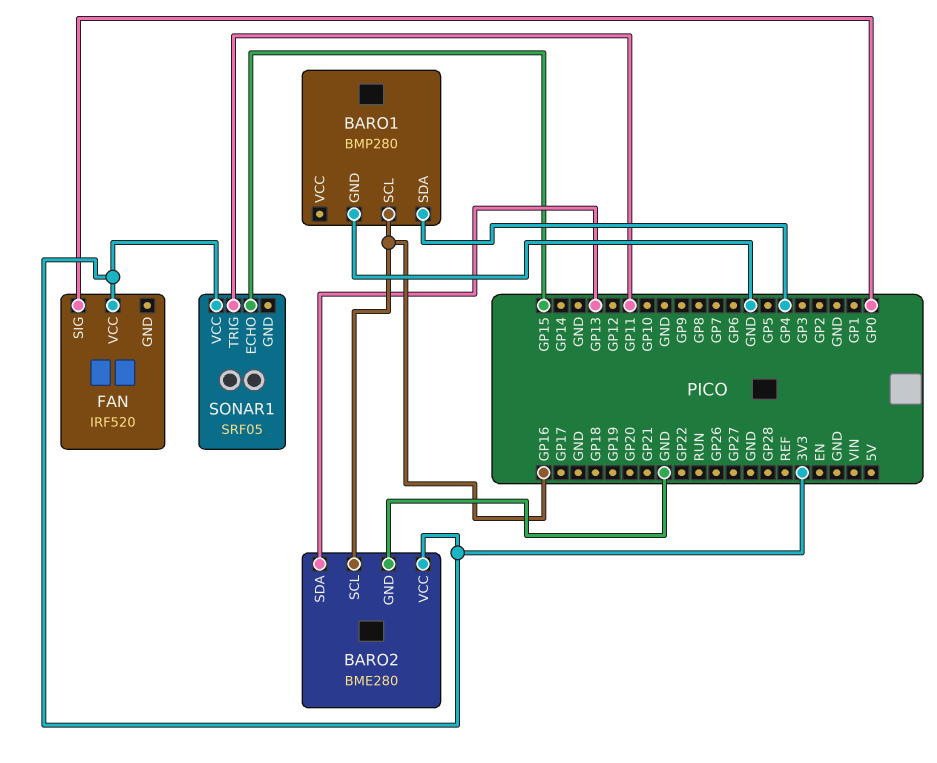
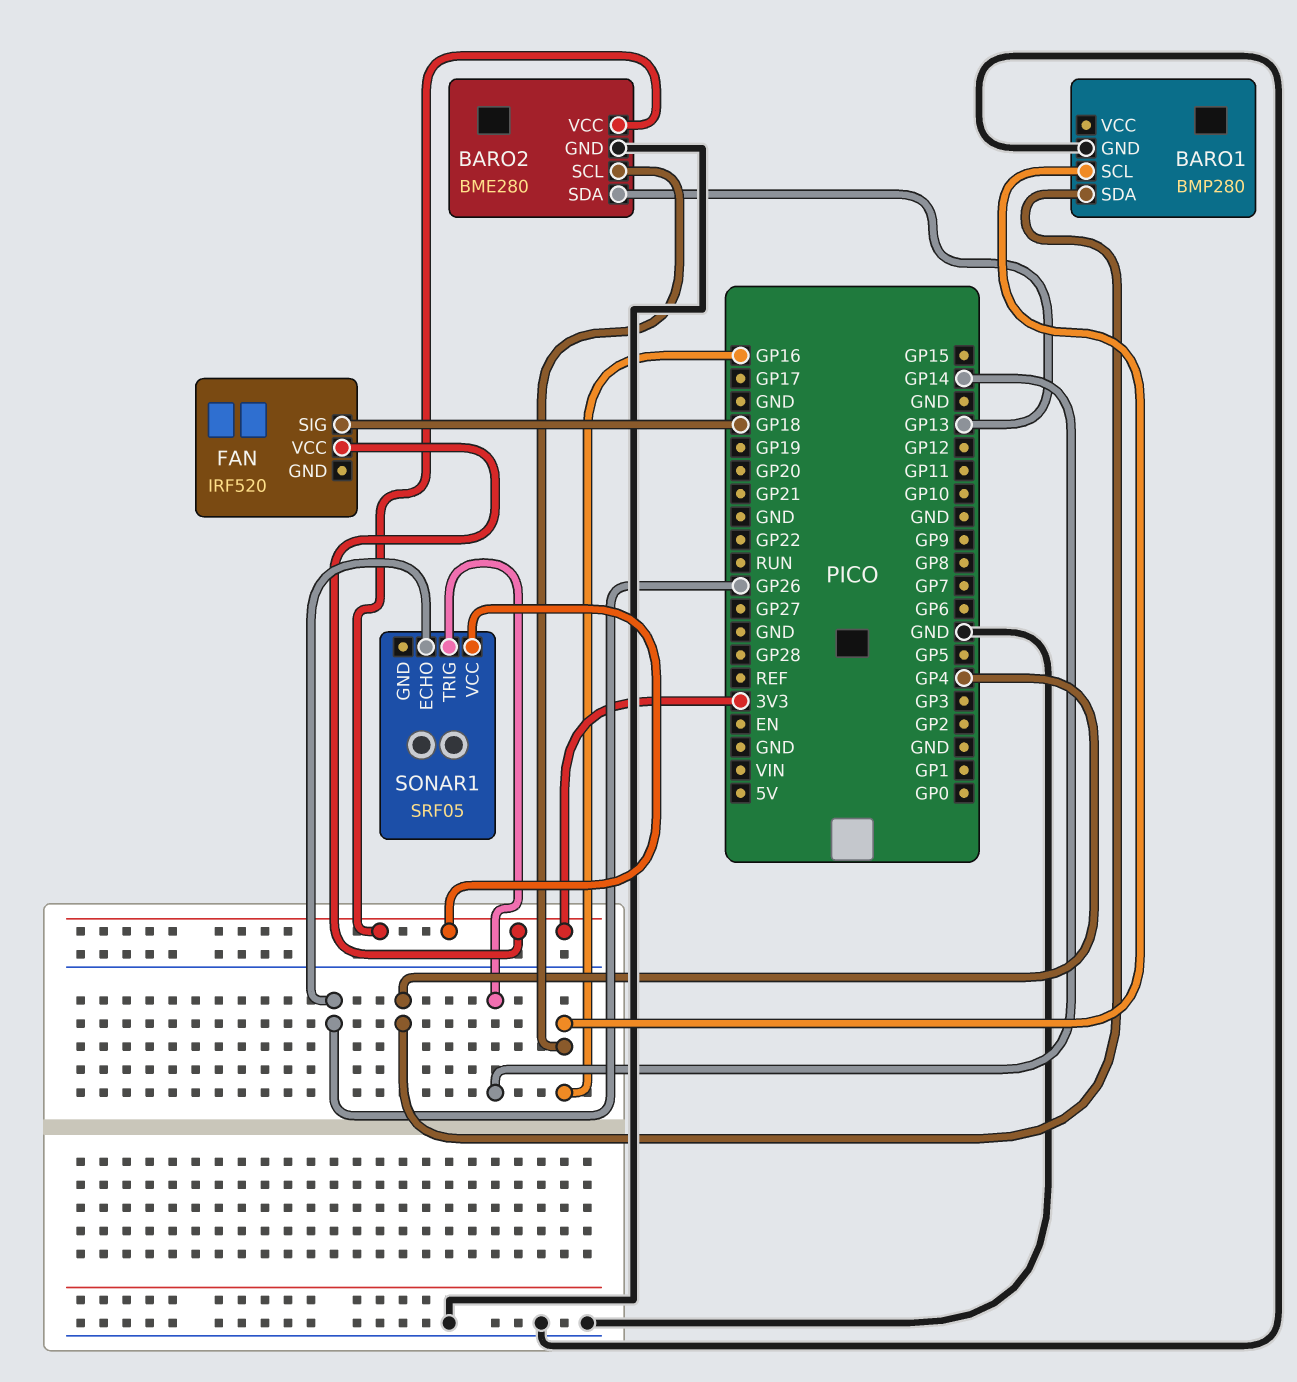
FAN pin SIG: GP0 -> GP18
SONAR1 pin ECHO: GP15 -> GP26
SONAR1 pin TRIG: GP11 -> GP14

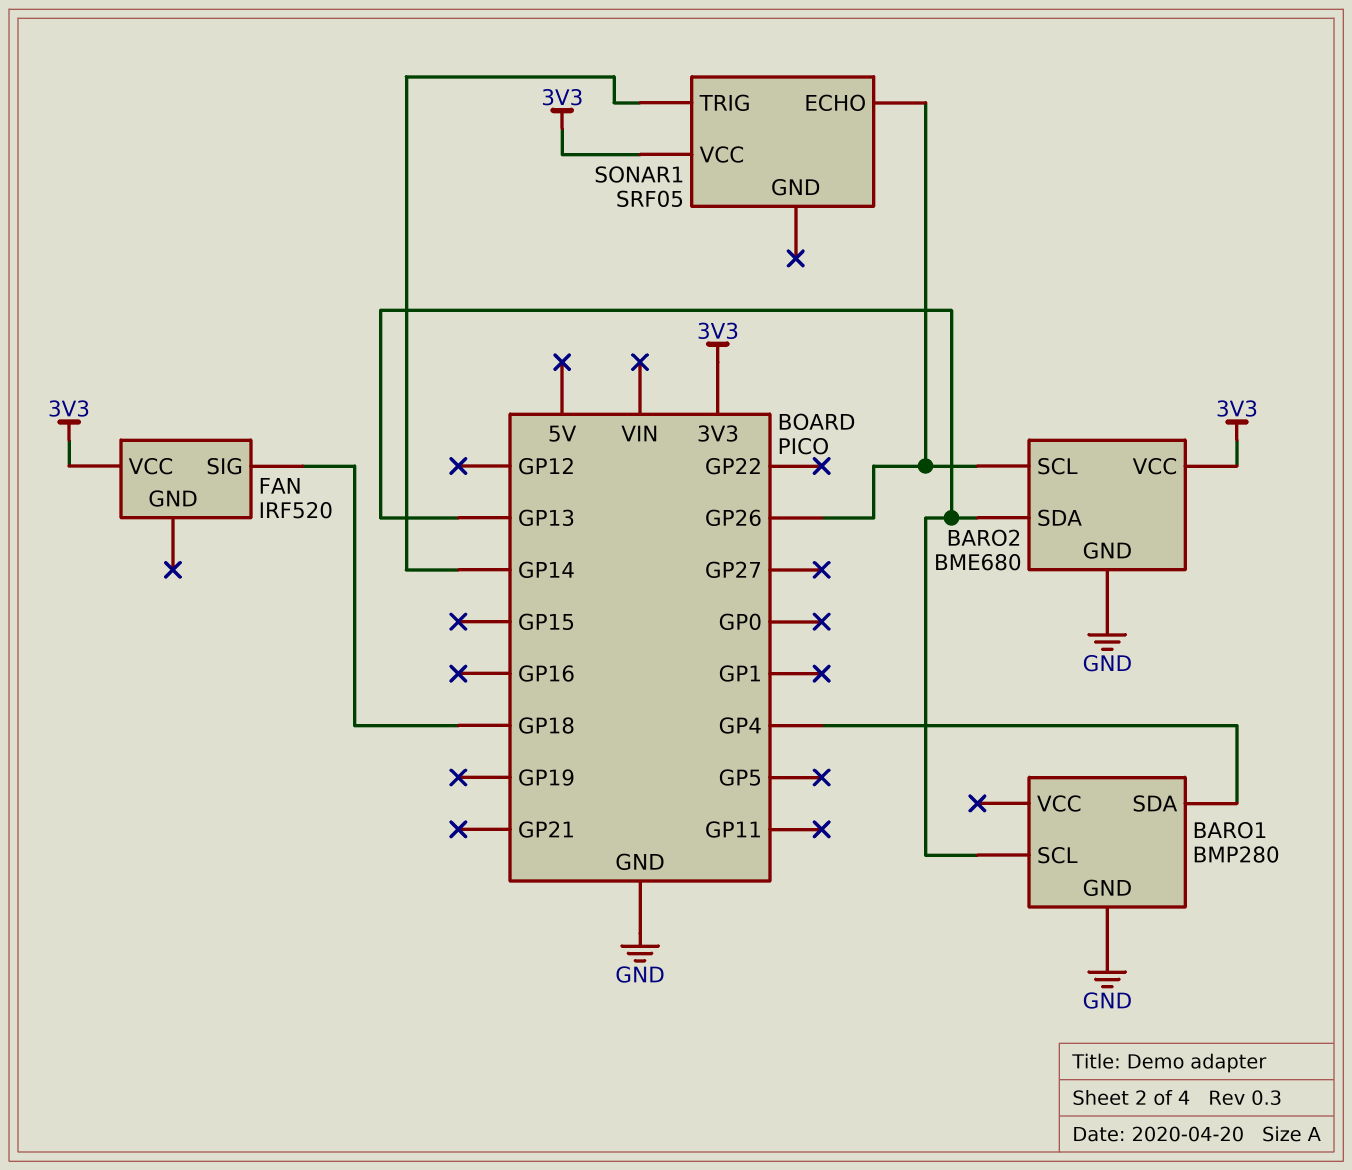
BARO1 pin SCL: GP16 -> GP13
BARO2: BME280 -> BME680
BARO2 pin SCL: GP16 -> GP26

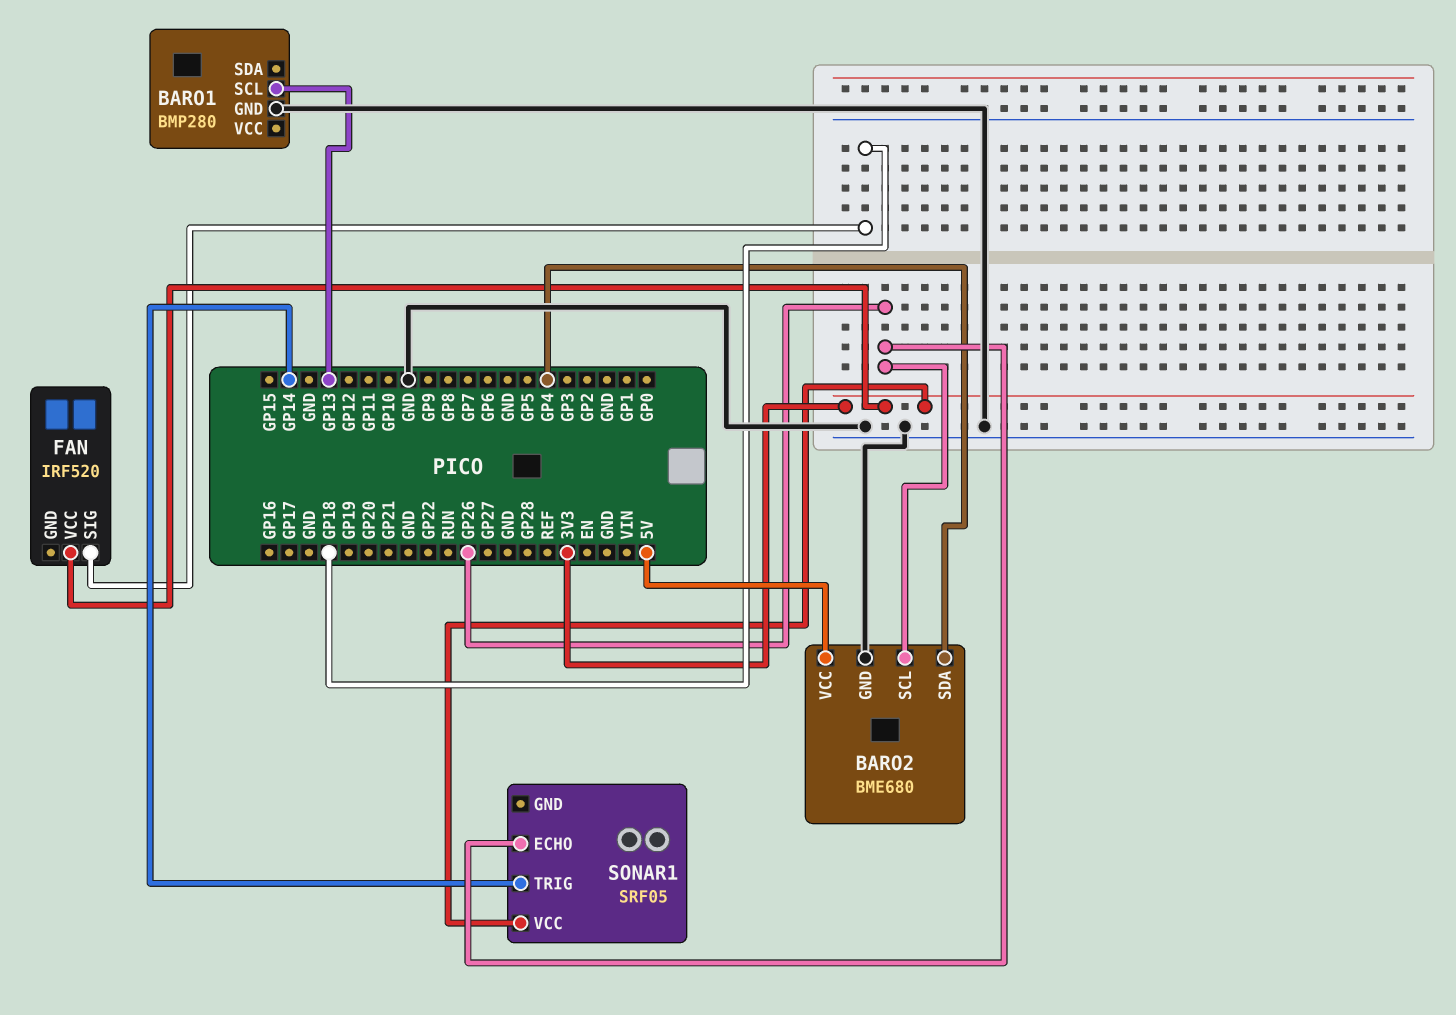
BARO1 pin SDA: GP4 -> none
BARO2 pin SDA: GP13 -> GP4
BARO2 pin VCC: 3V3 -> 5V

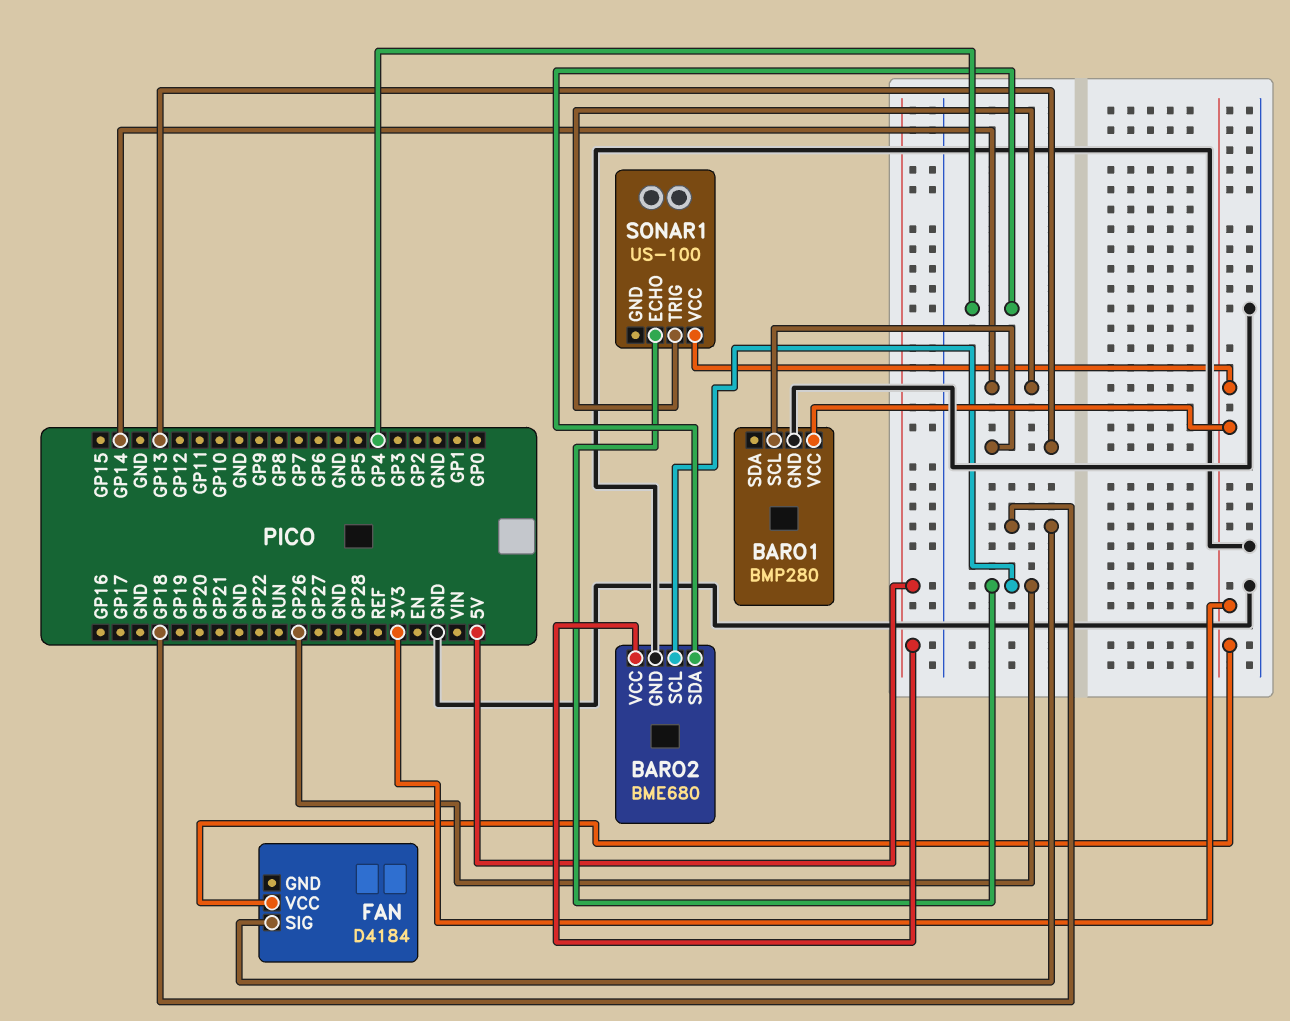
BARO1 pin VCC: none -> 3V3
FAN: IRF520 -> D4184
SONAR1: SRF05 -> US-100

